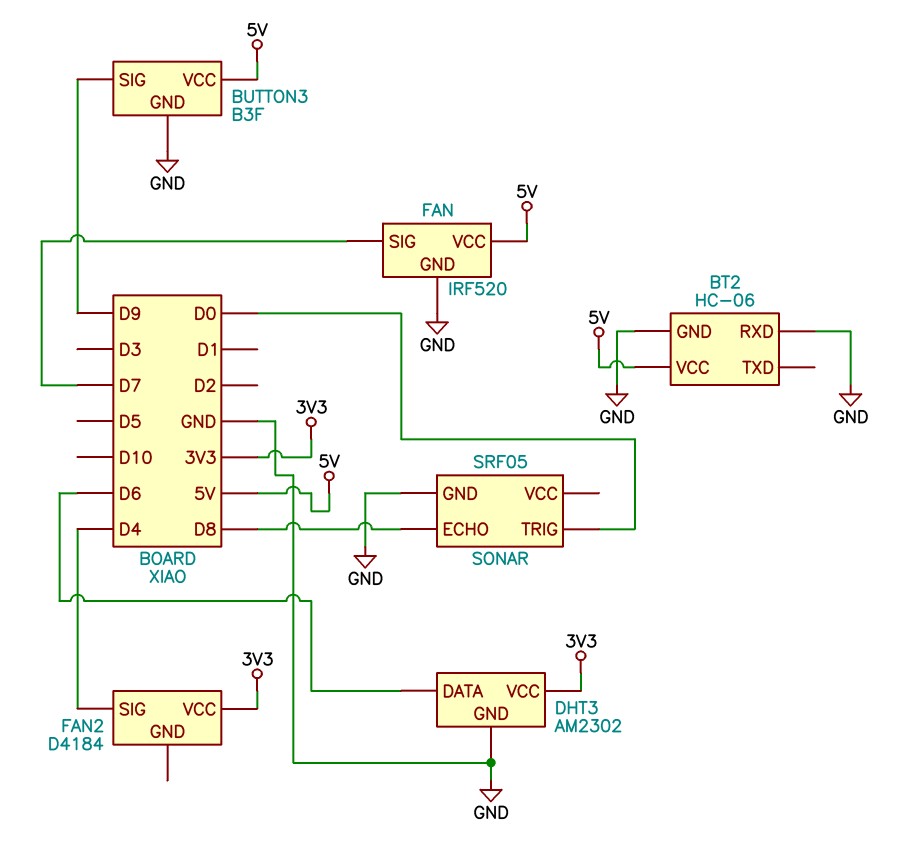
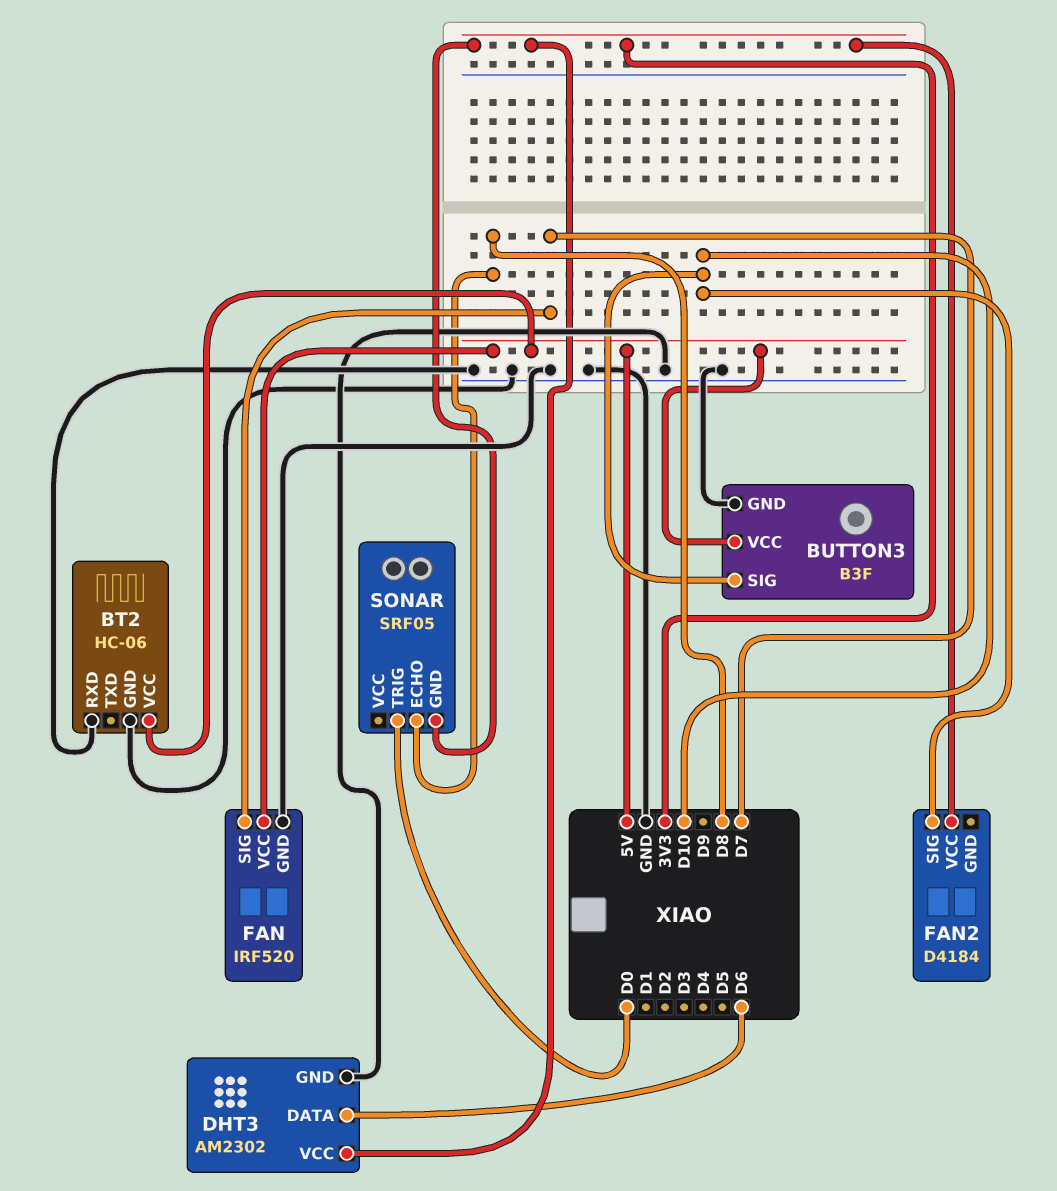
BUTTON3 pin SIG: D9 -> D10
FAN2 pin SIG: D4 -> D10
SONAR pin GND: GND -> 3V3

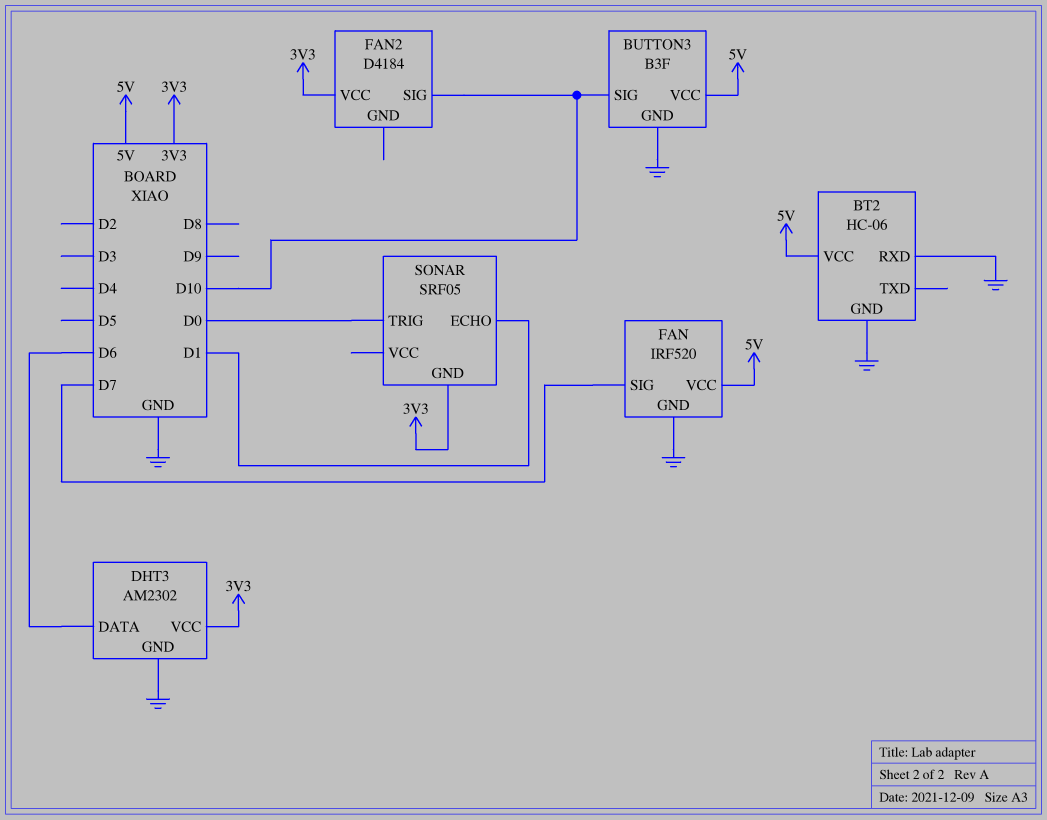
SONAR pin ECHO: D8 -> D1

